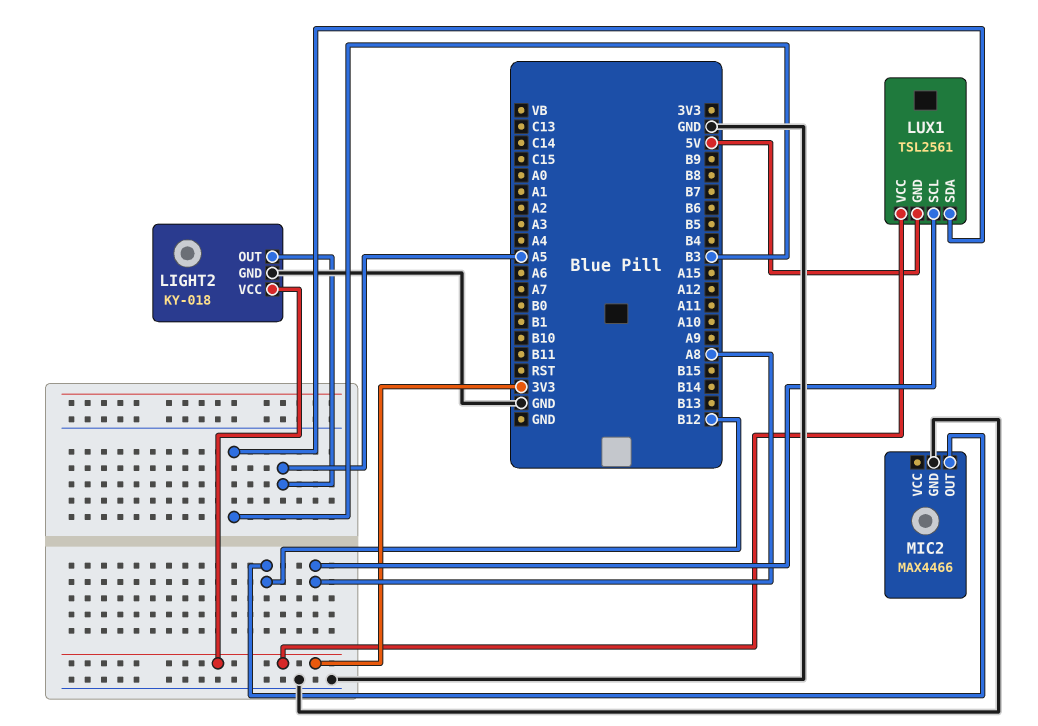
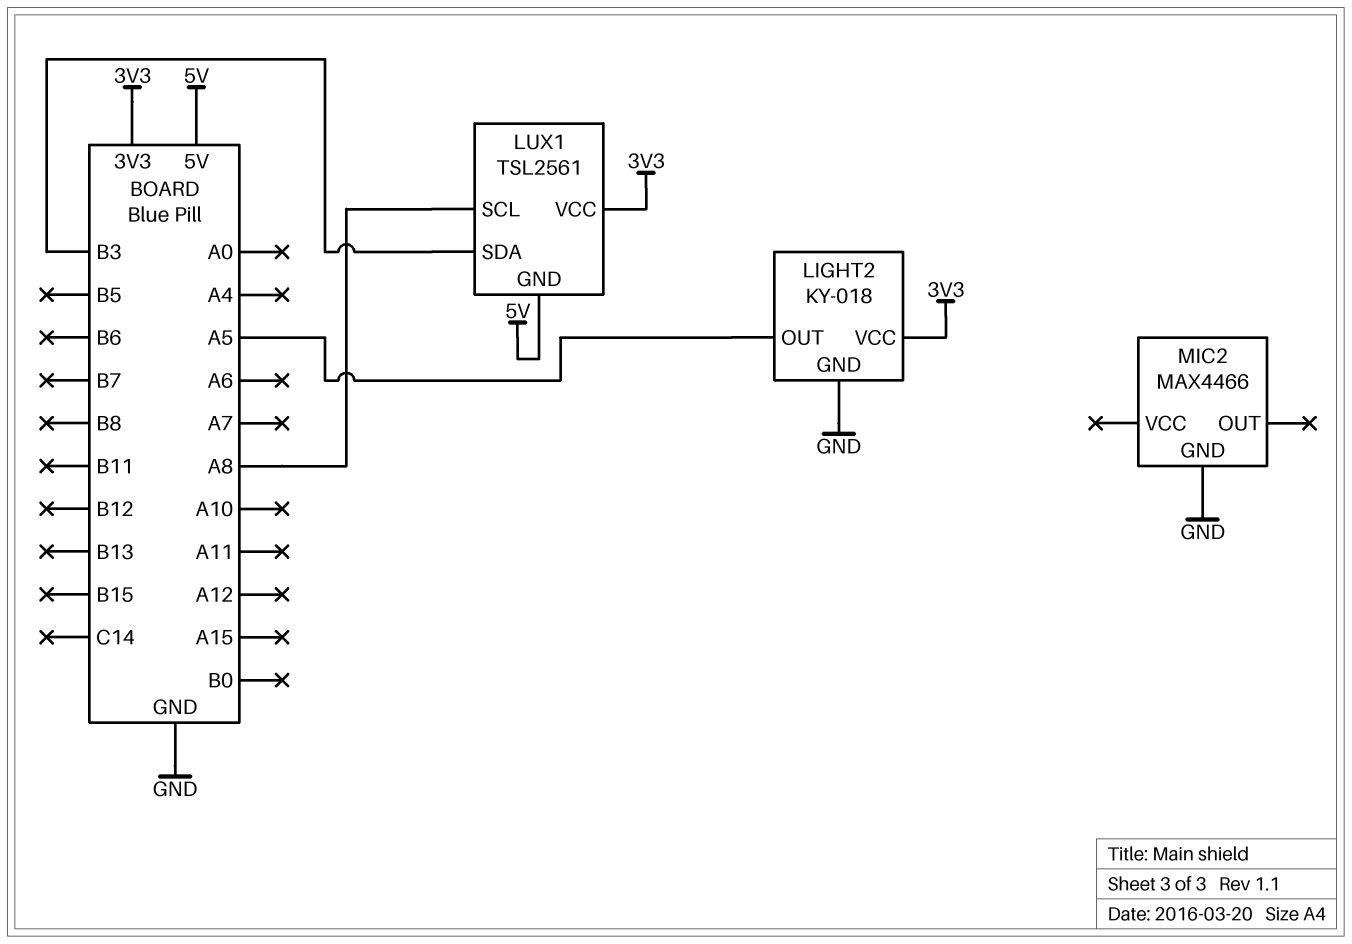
MIC2 pin OUT: B12 -> none

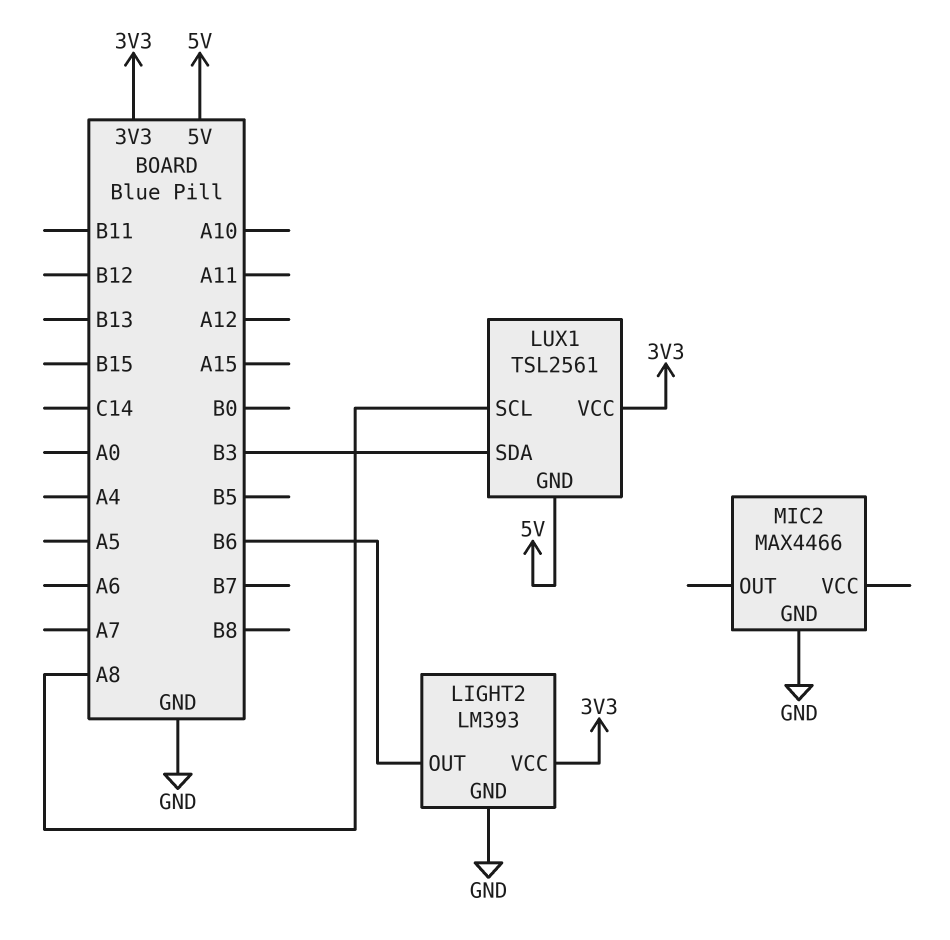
LIGHT2: KY-018 -> LM393
LIGHT2 pin OUT: A5 -> B6

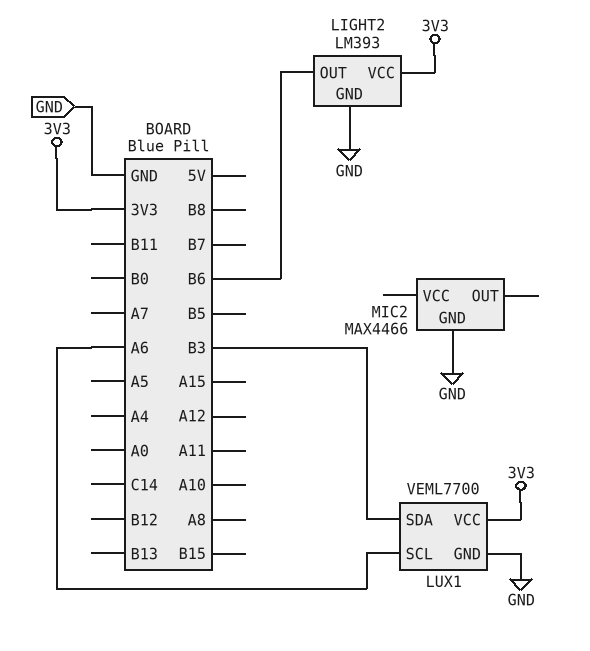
LUX1: TSL2561 -> VEML7700
LUX1 pin GND: 5V -> GND
LUX1 pin SCL: A8 -> A6

